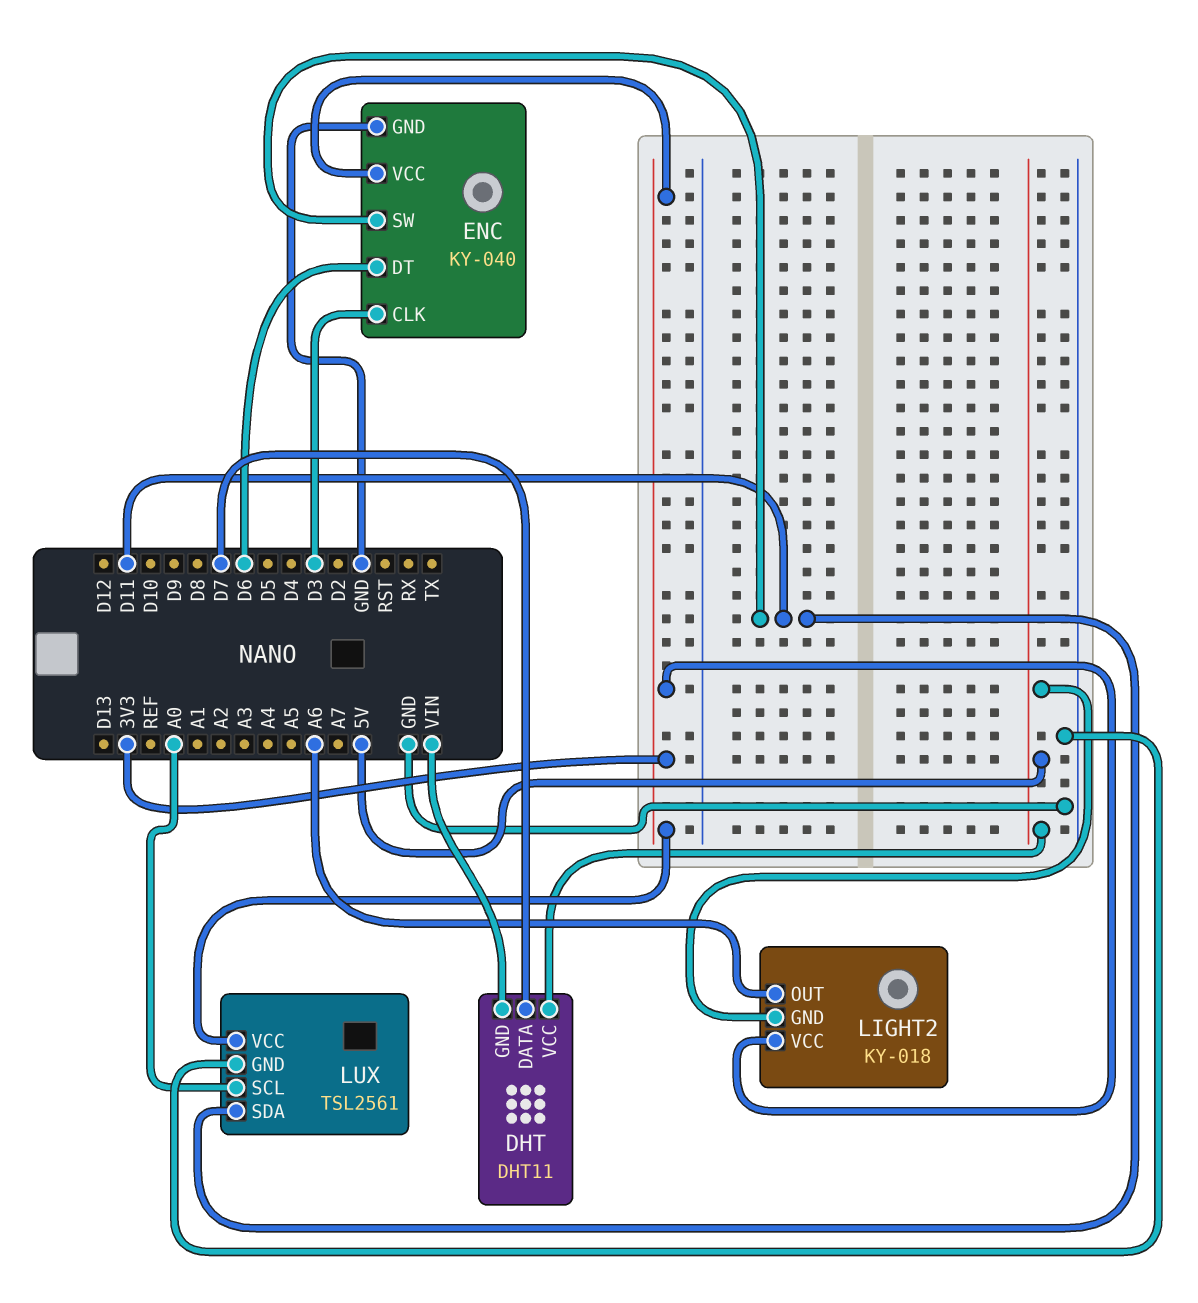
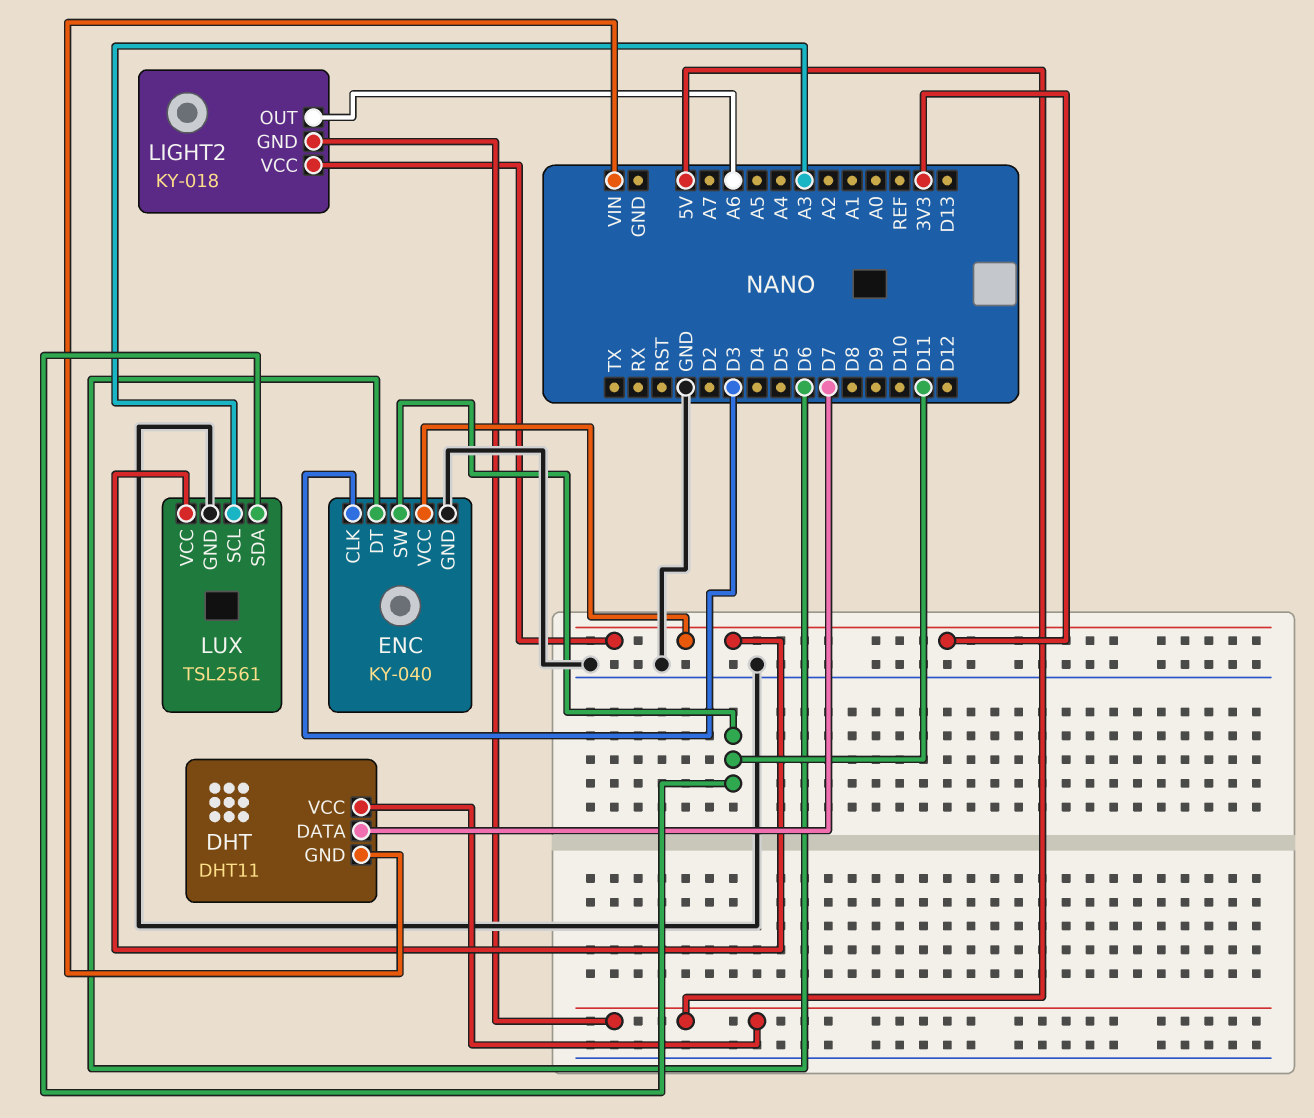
LUX pin SCL: A0 -> A3

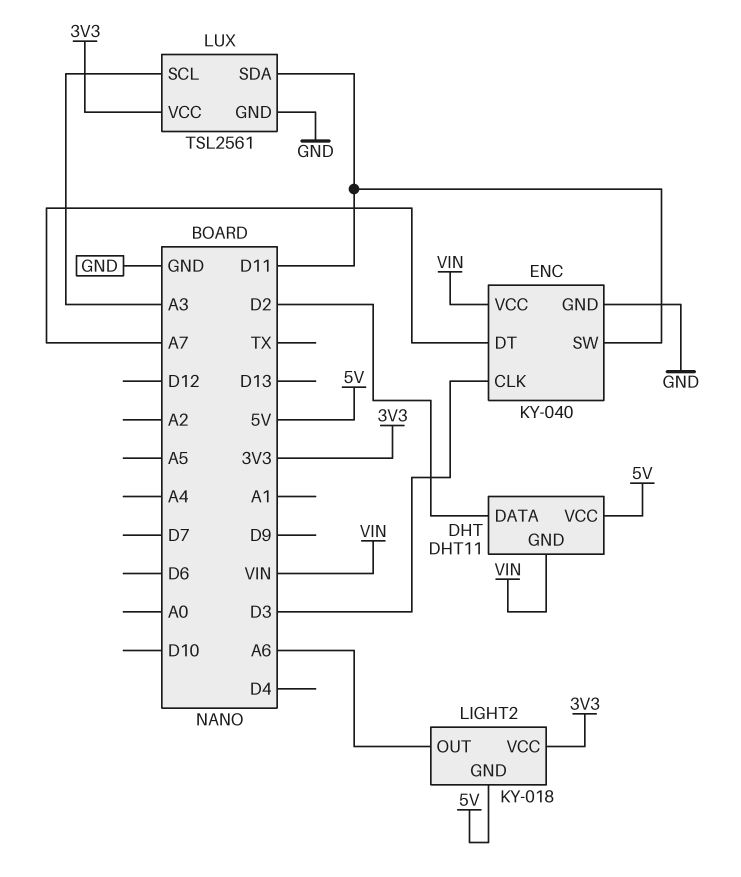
DHT pin DATA: D7 -> D2
ENC pin DT: D6 -> A7
ENC pin VCC: 3V3 -> VIN

